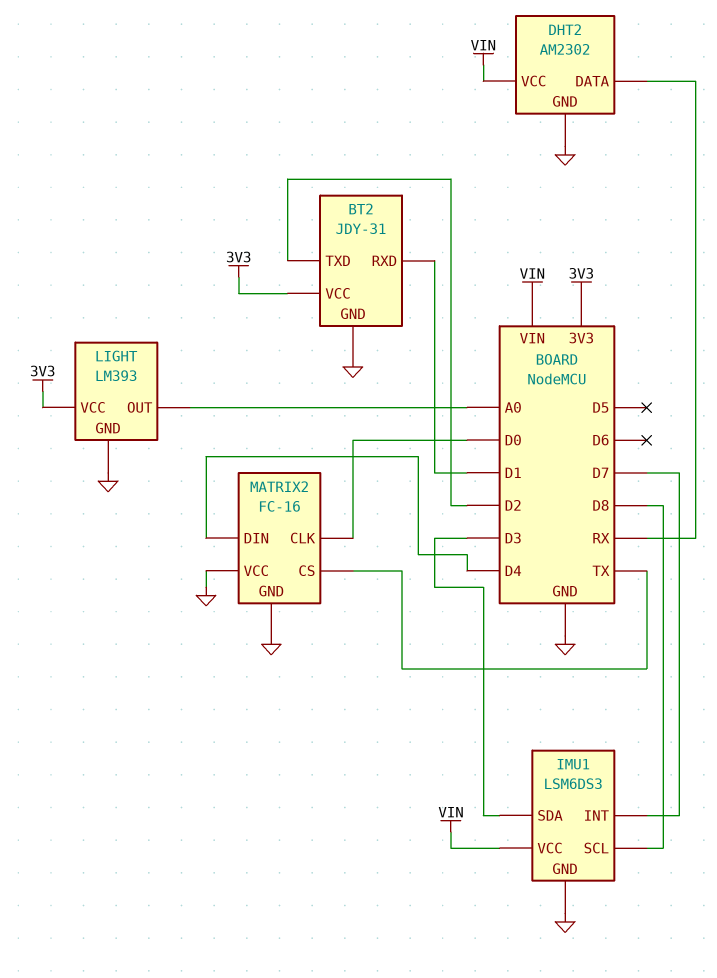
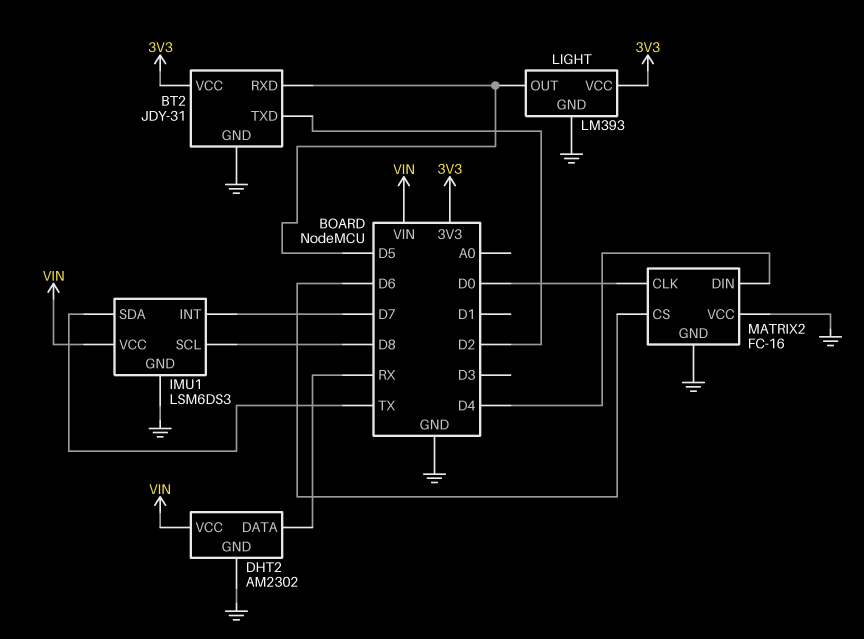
BT2 pin RXD: D1 -> D5
IMU1 pin SDA: D3 -> TX
LIGHT pin OUT: A0 -> D5
MATRIX2 pin CS: TX -> D6

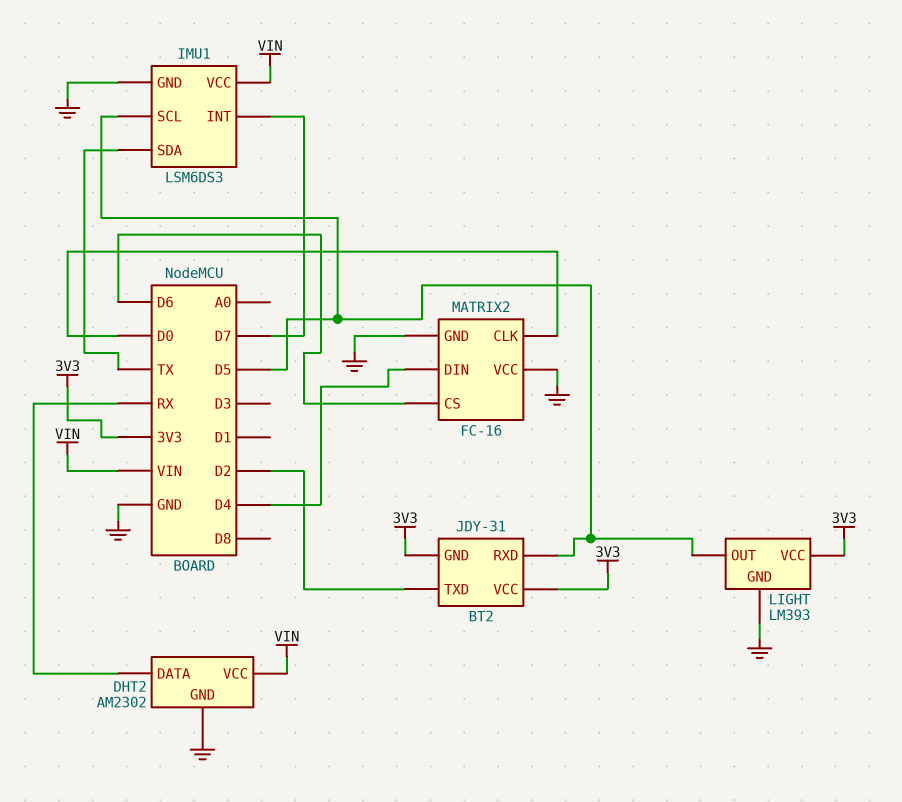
BT2 pin GND: GND -> 3V3
IMU1 pin SCL: D8 -> D5

